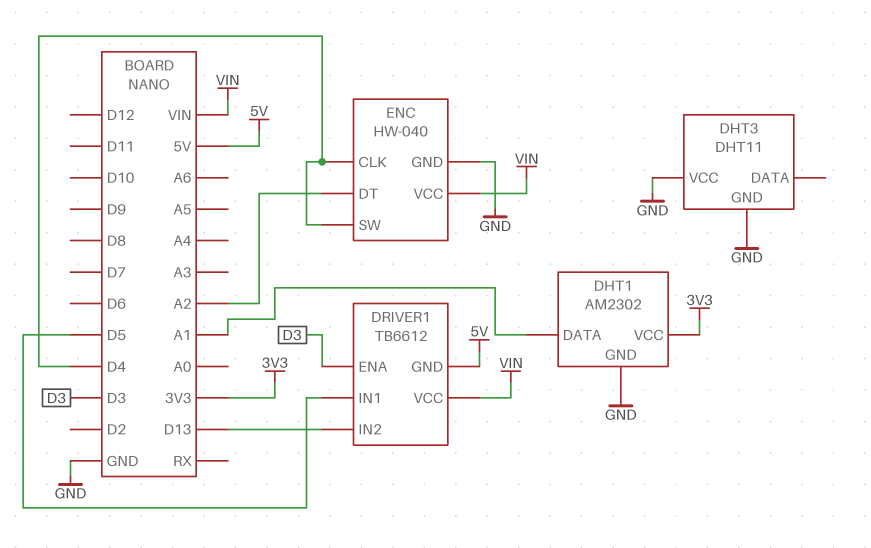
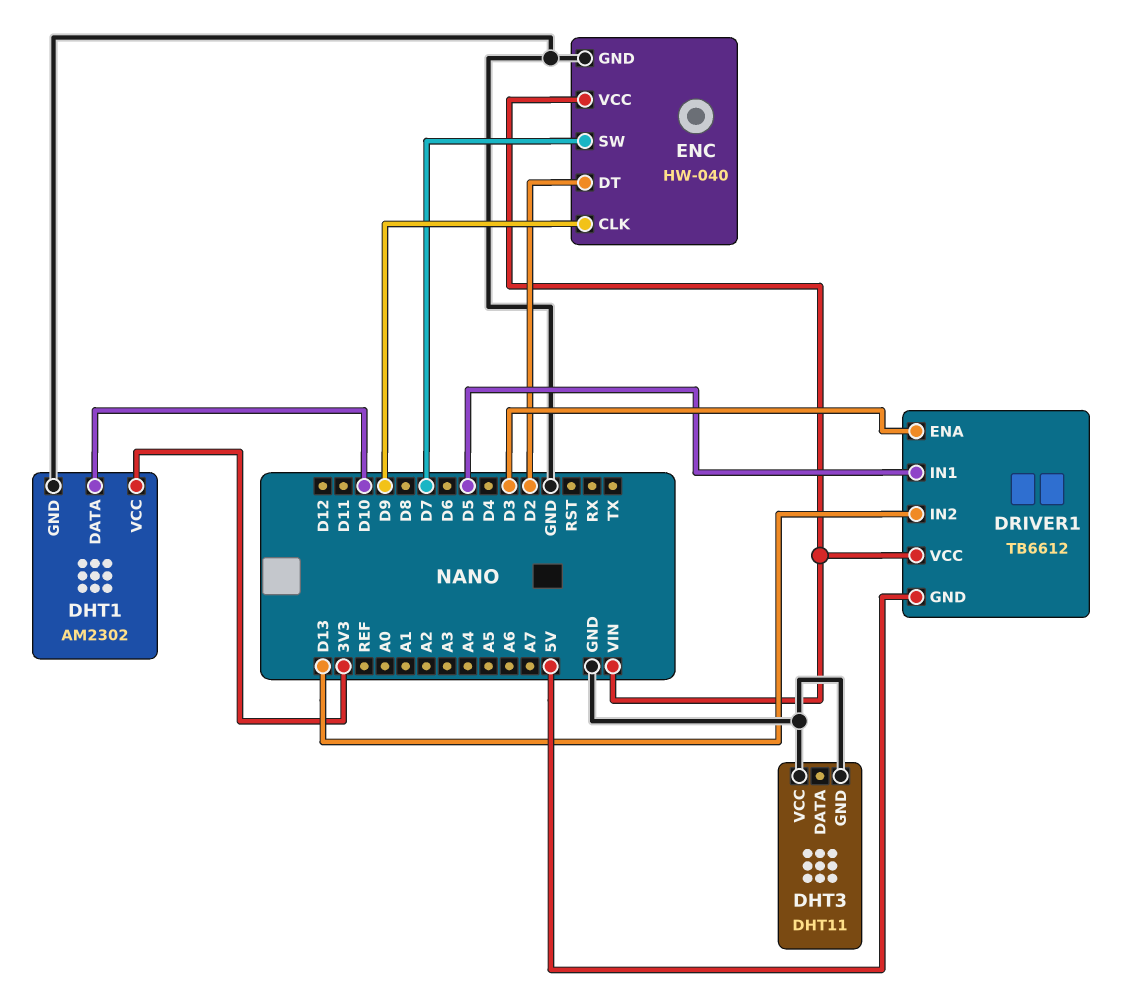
DHT1 pin DATA: A1 -> D10
ENC pin CLK: D4 -> D9
ENC pin DT: A2 -> D2
ENC pin SW: D4 -> D7

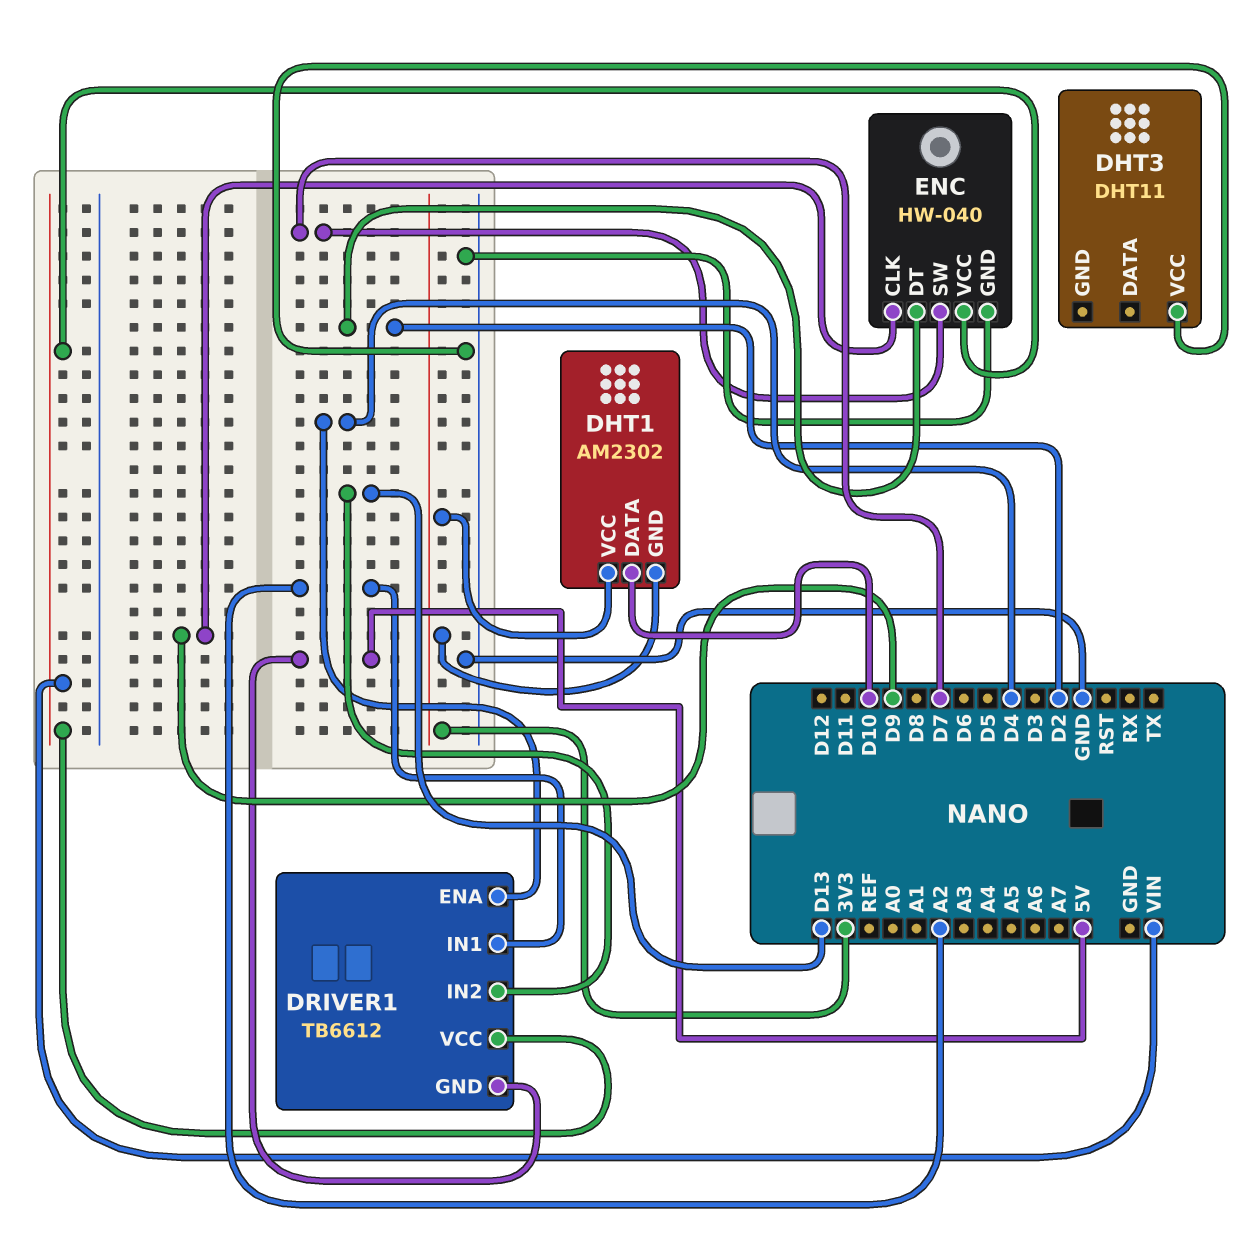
DHT1 pin GND: GND -> 3V3
DHT3 pin GND: GND -> none
DRIVER1 pin ENA: D3 -> D4
DRIVER1 pin IN1: D5 -> A2

